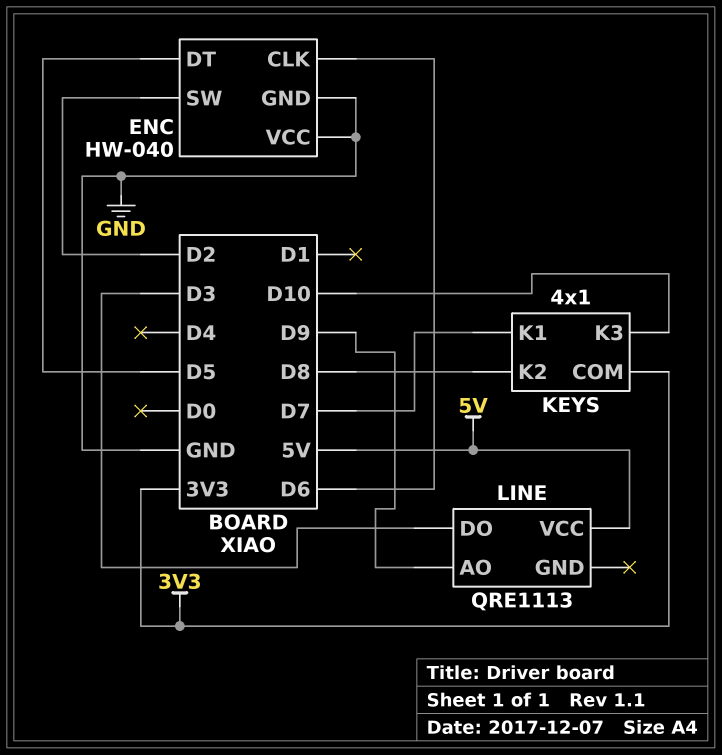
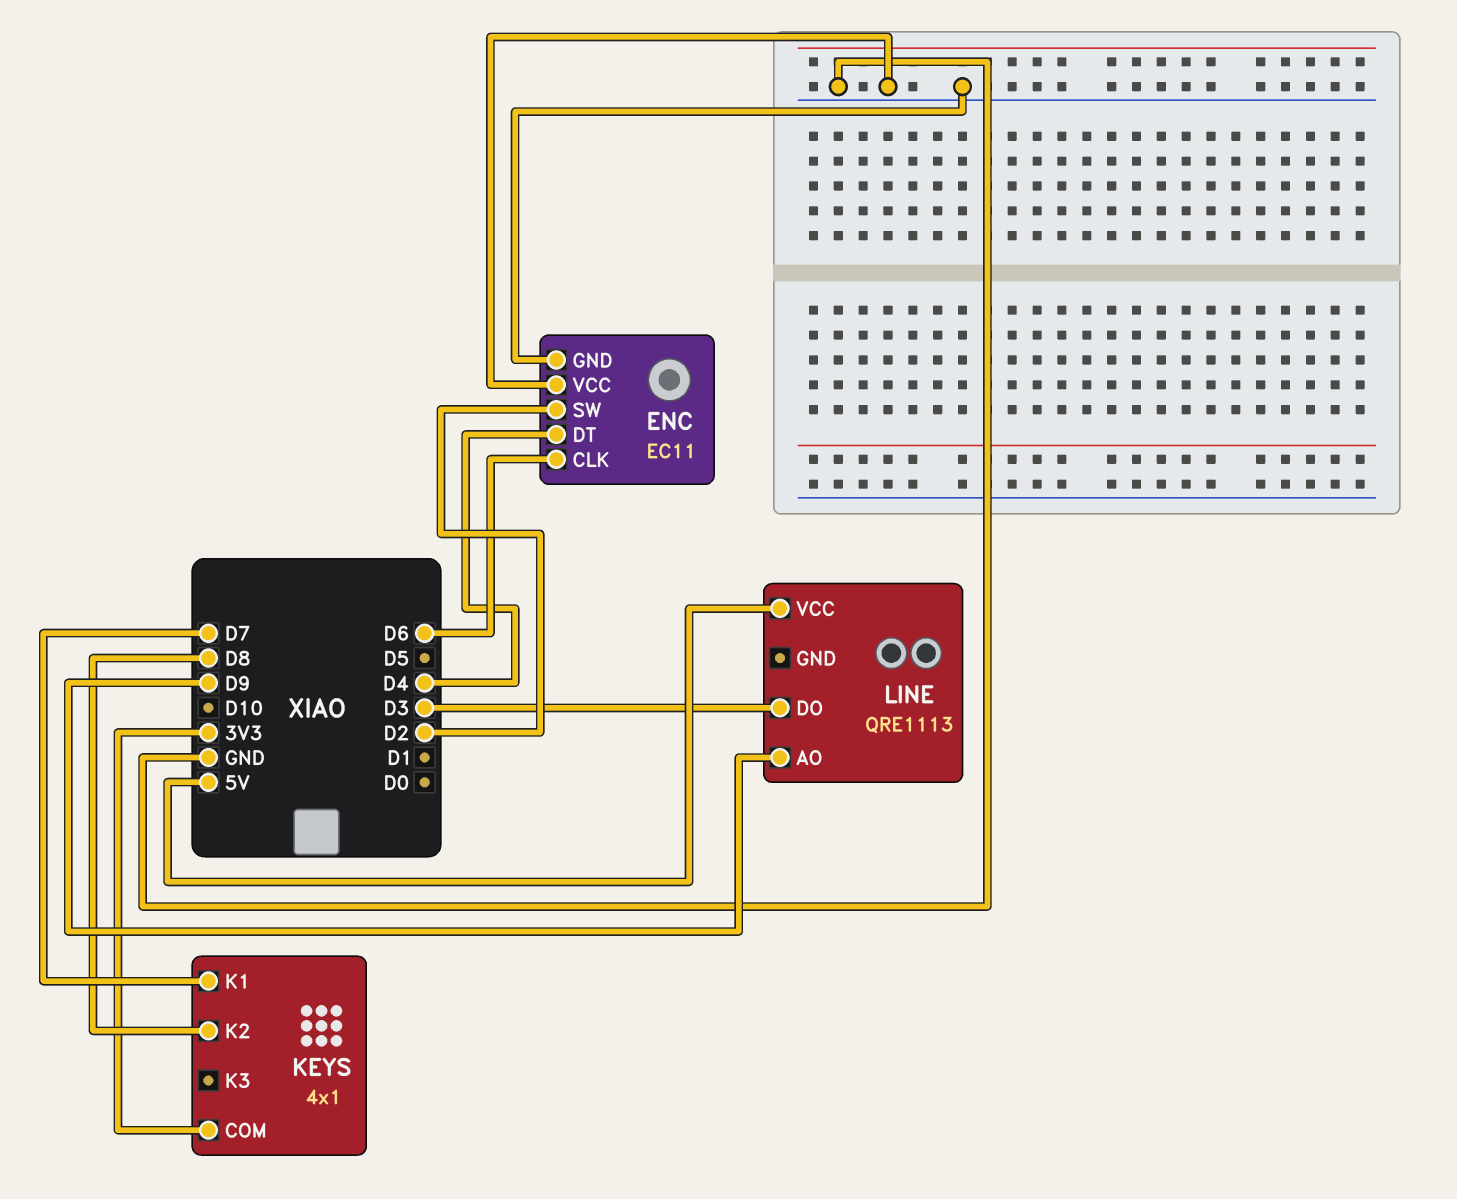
ENC: HW-040 -> EC11
ENC pin DT: D5 -> D4
KEYS pin K3: D10 -> none

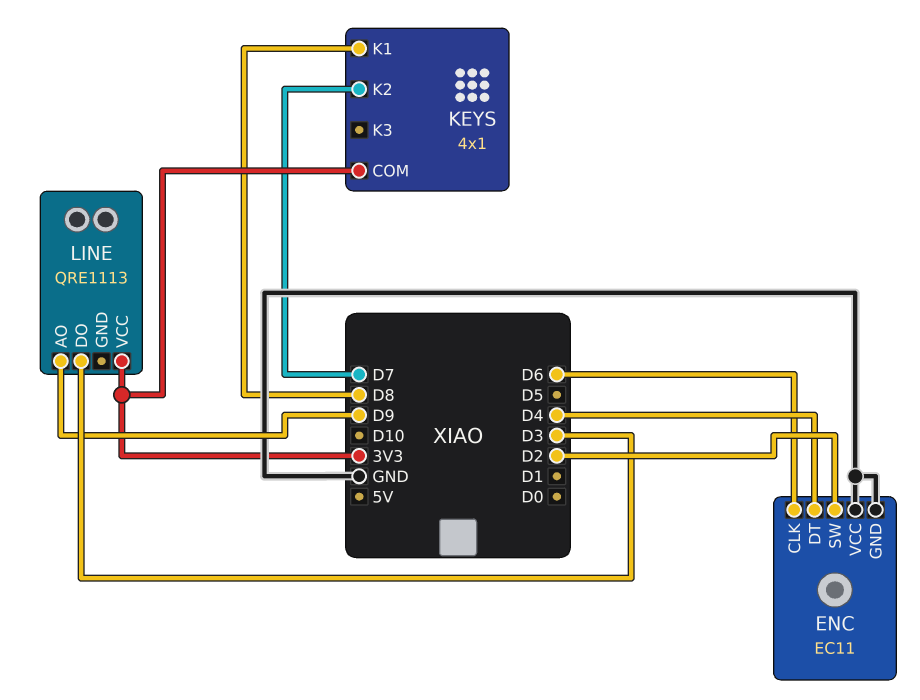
KEYS pin K1: D7 -> D8
KEYS pin K2: D8 -> D7
LINE pin VCC: 5V -> 3V3

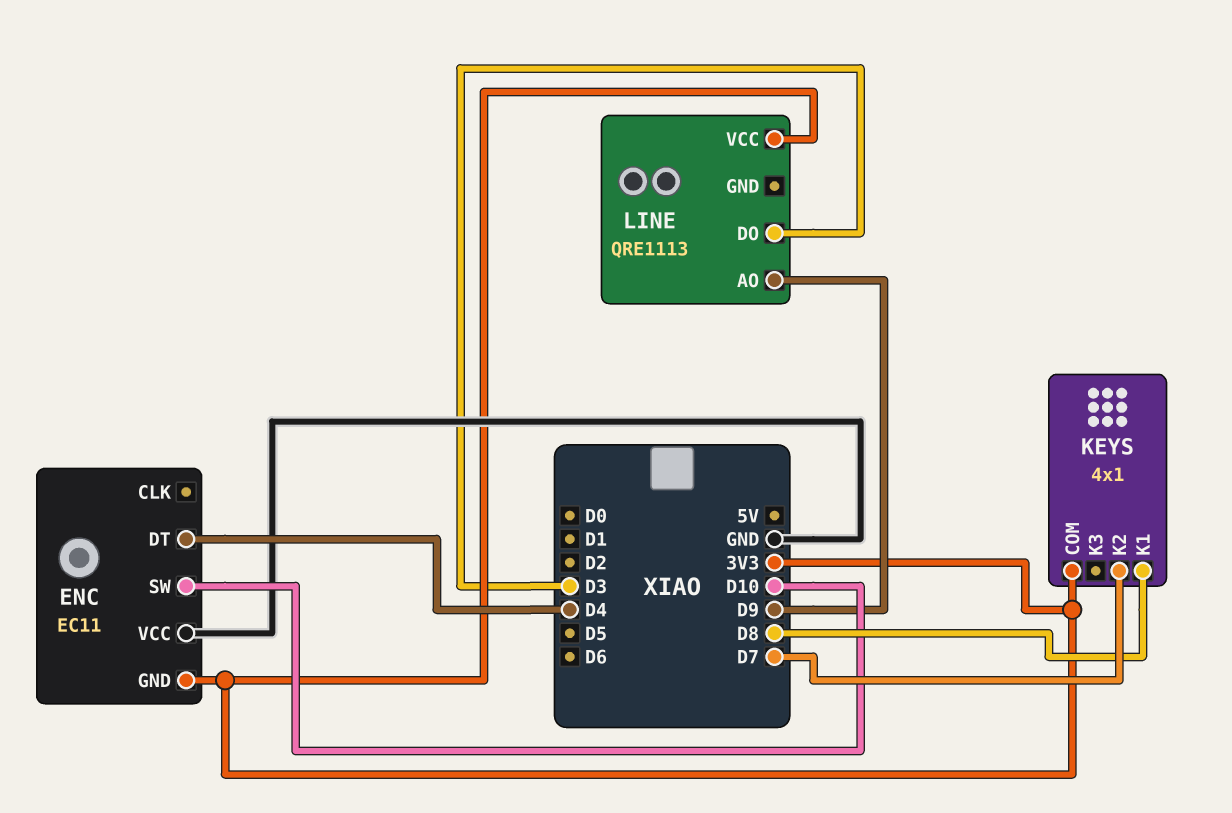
ENC pin CLK: D6 -> none
ENC pin GND: GND -> 3V3
ENC pin SW: D2 -> D10

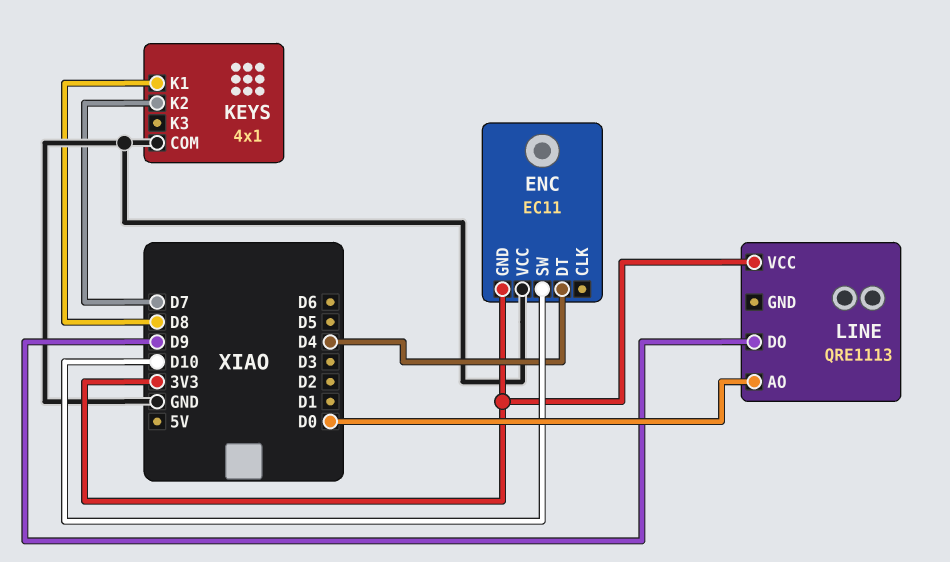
KEYS pin COM: 3V3 -> GND
LINE pin AO: D9 -> D0
LINE pin DO: D3 -> D9

